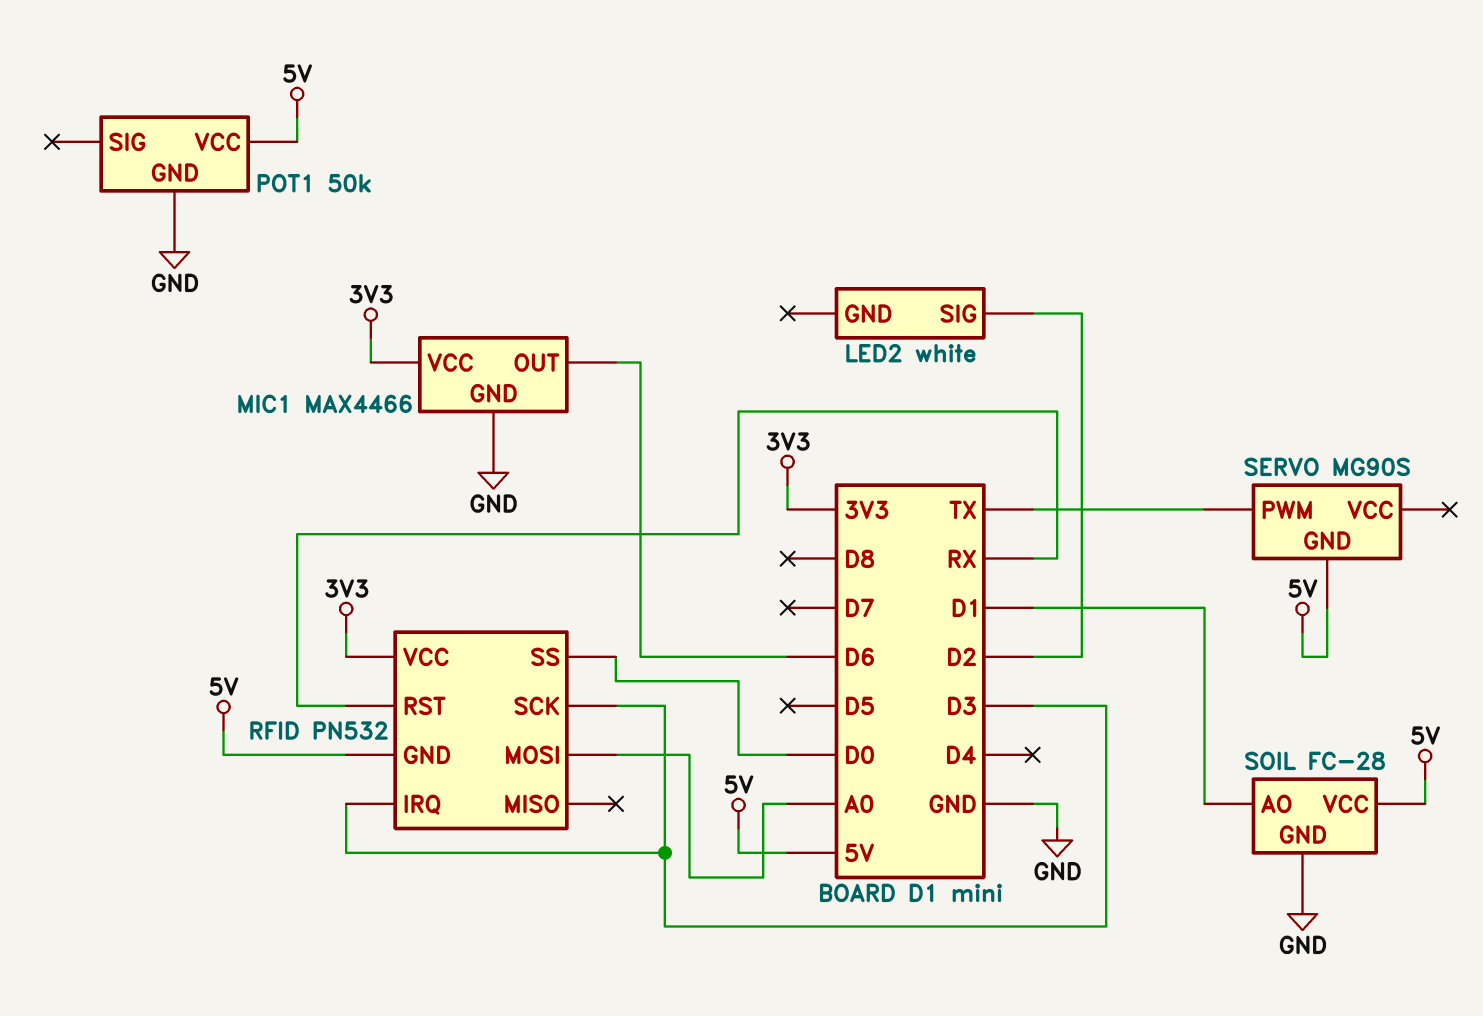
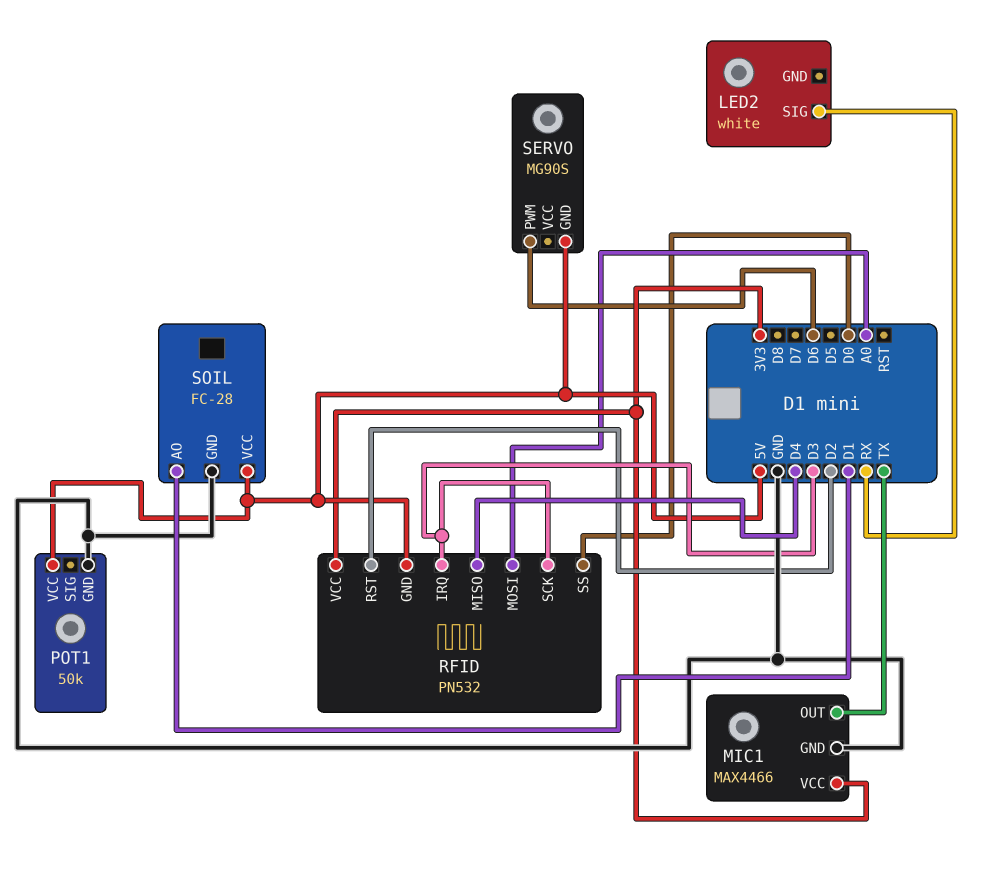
LED2 pin SIG: D2 -> RX
MIC1 pin OUT: D6 -> TX
RFID pin MISO: none -> D4
RFID pin RST: RX -> D2
SERVO pin PWM: TX -> D6

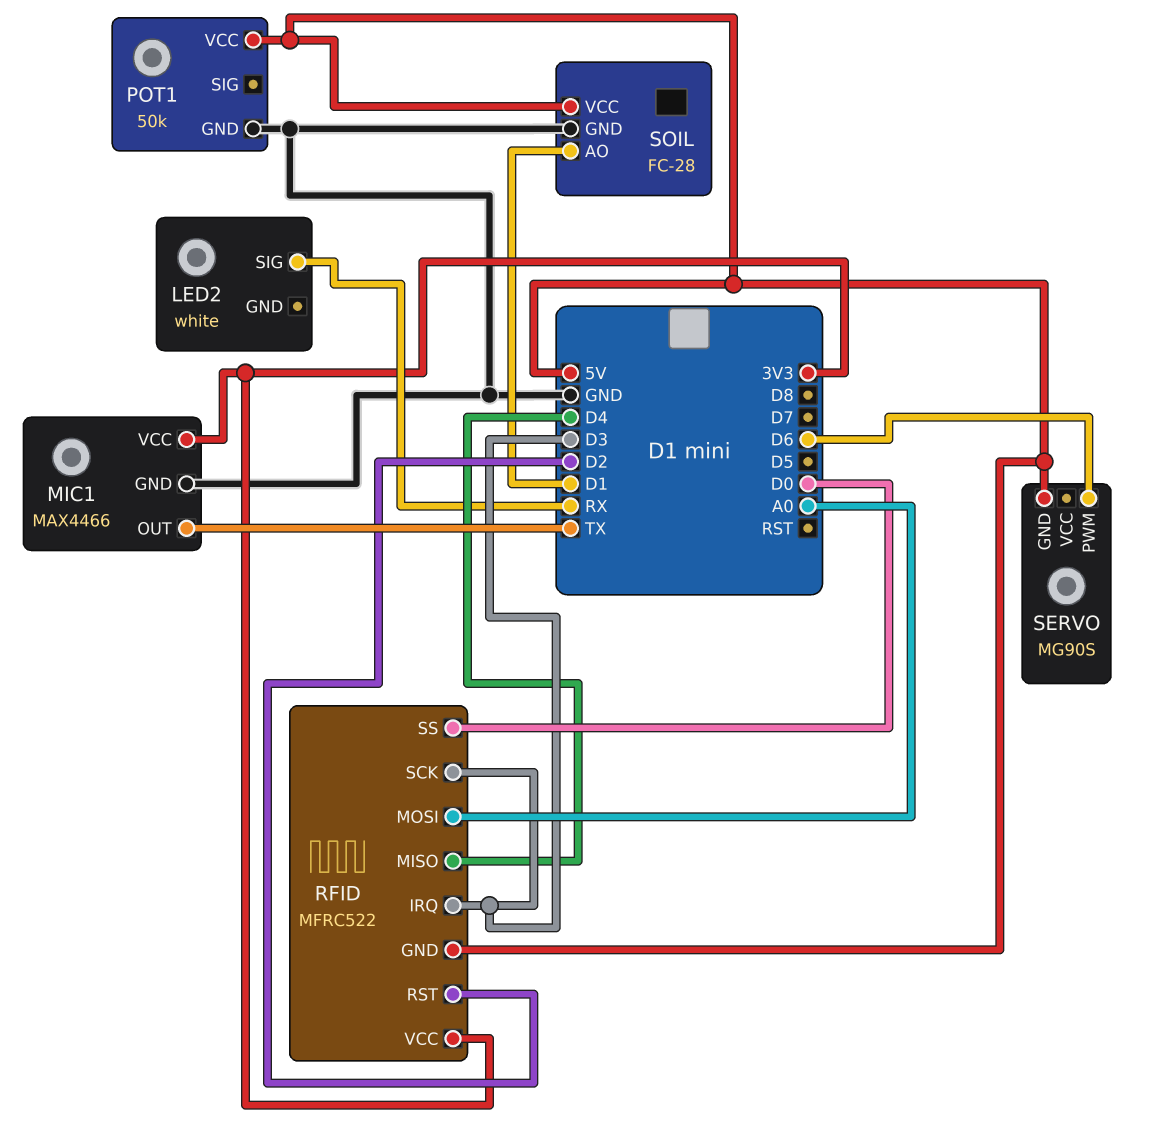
RFID: PN532 -> MFRC522

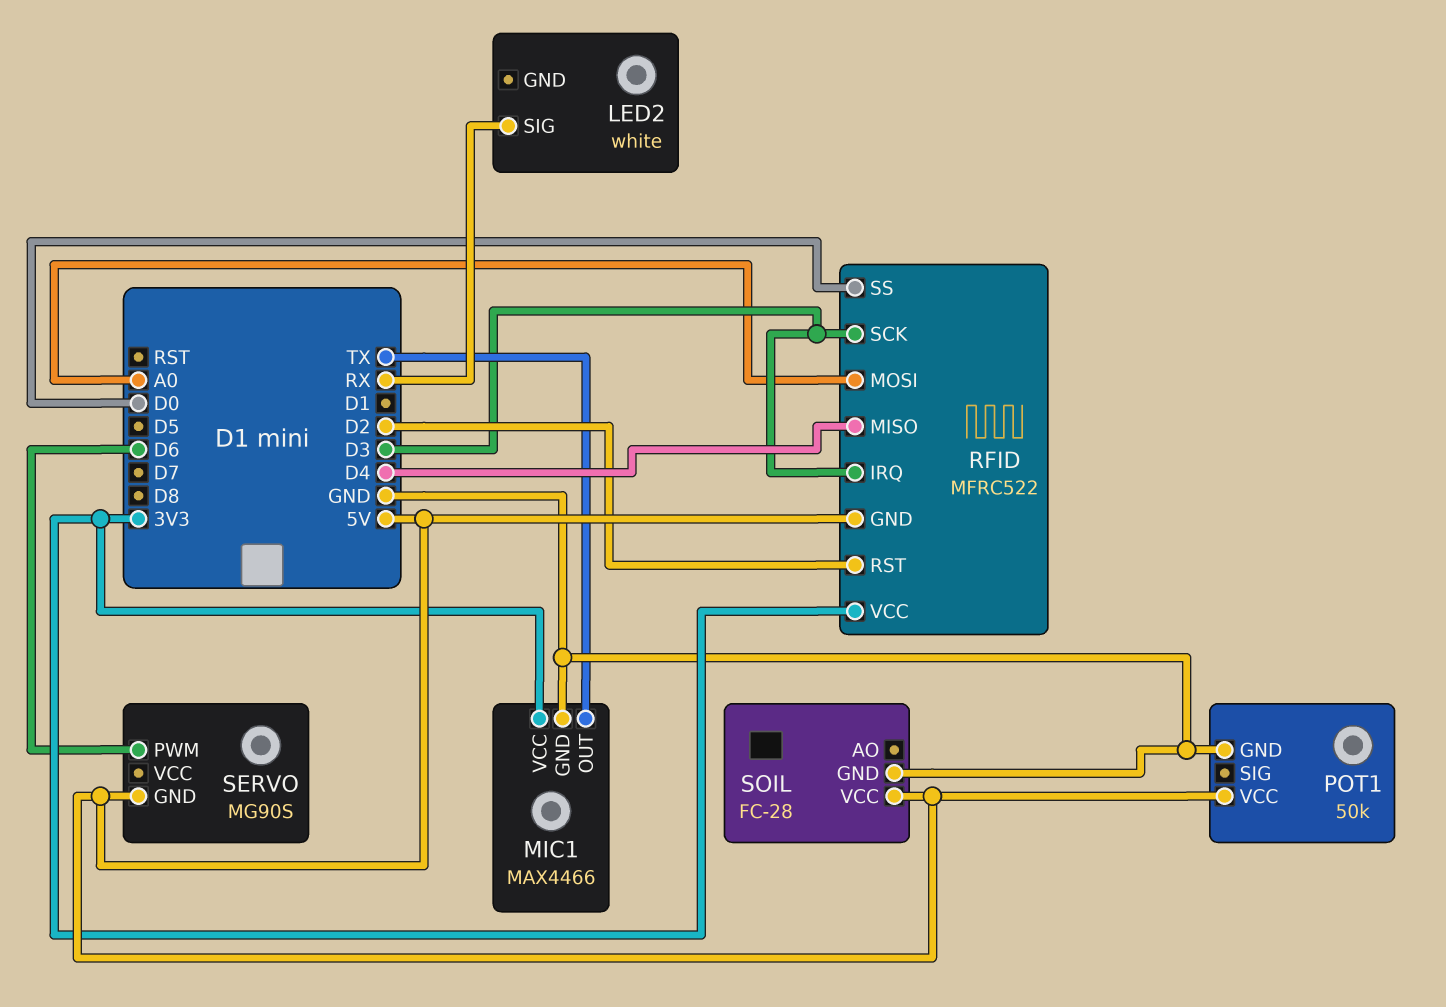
SOIL pin AO: D1 -> none

